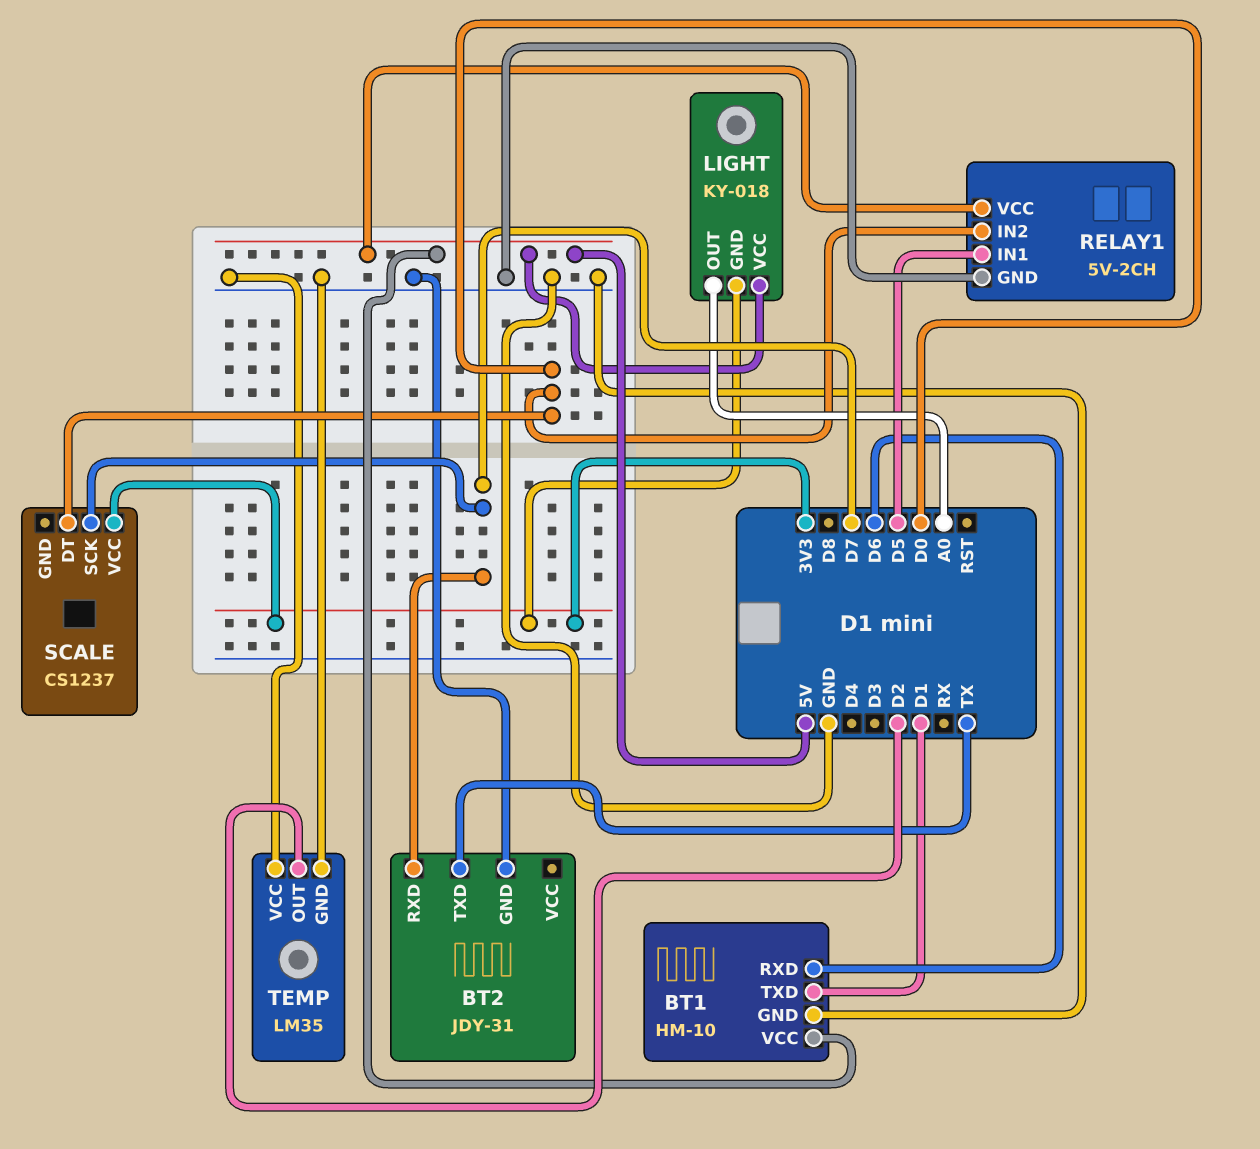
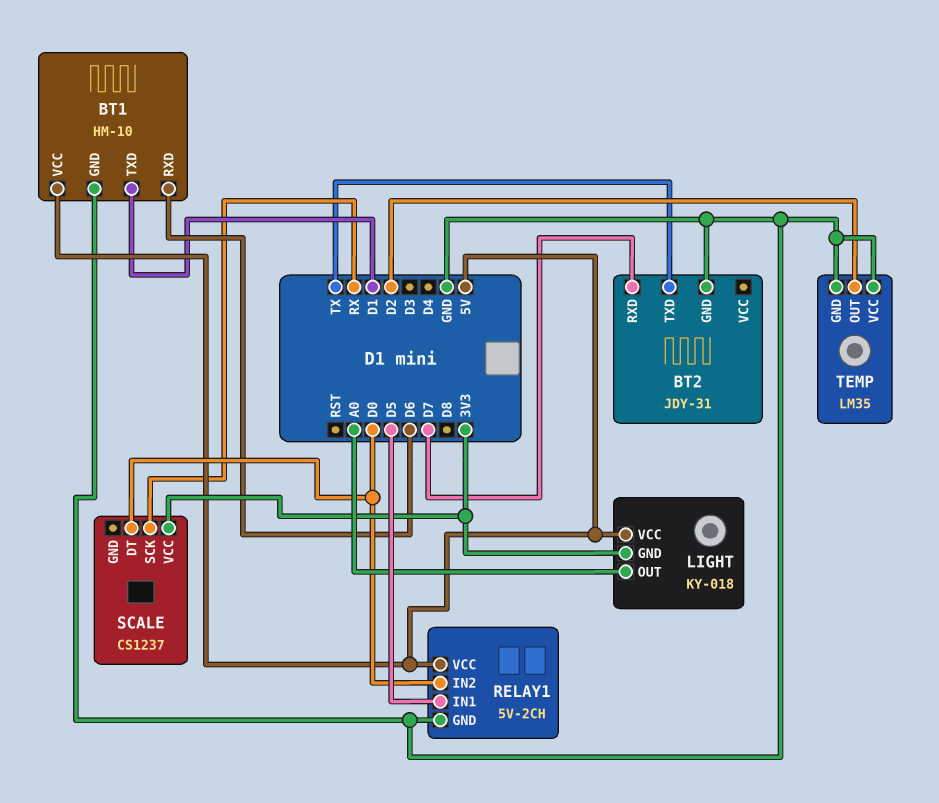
SCALE pin SCK: D7 -> RX

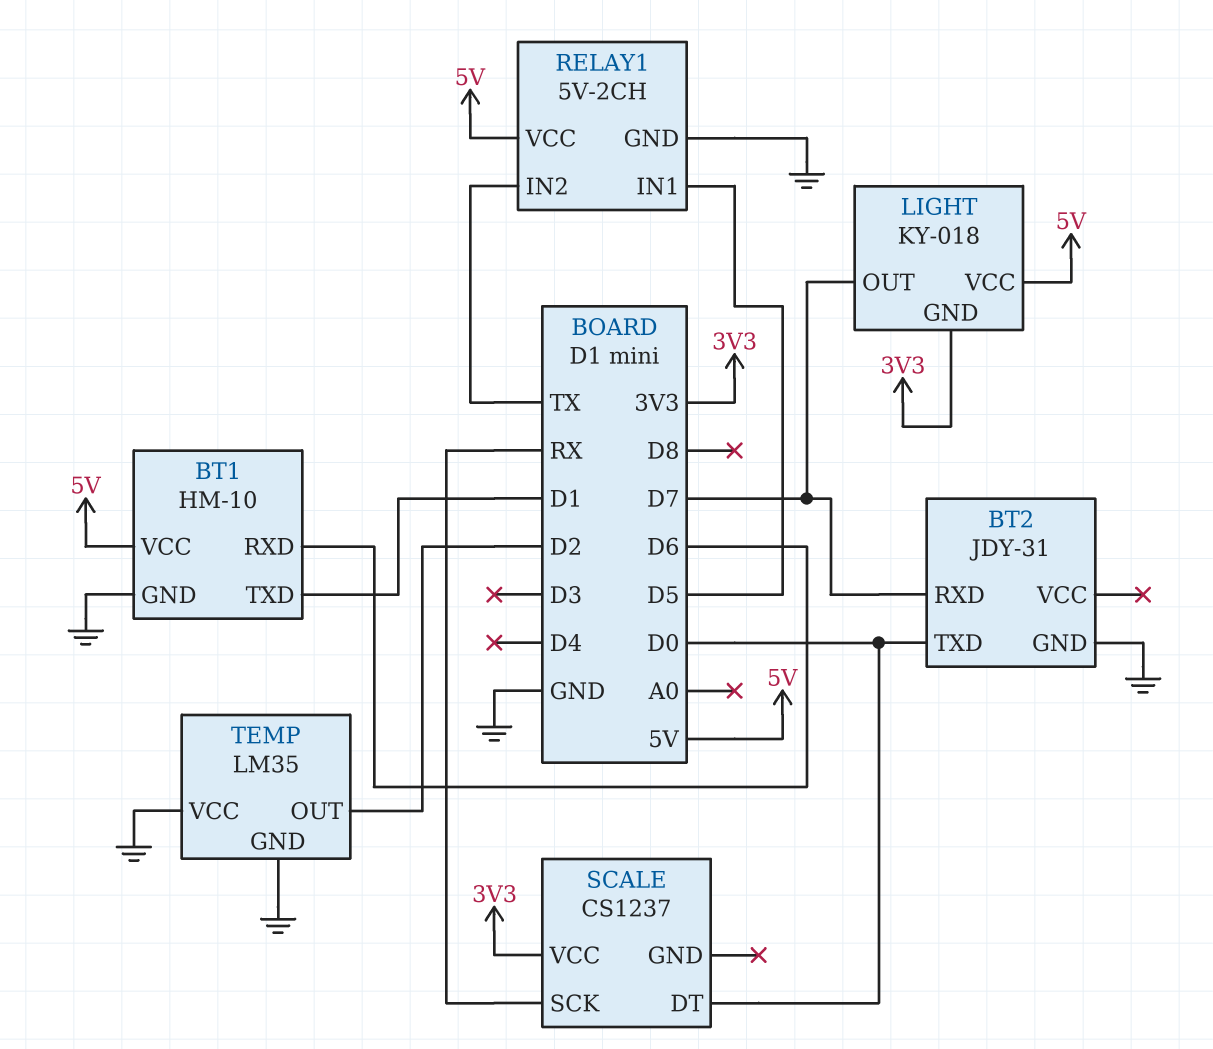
BT2 pin TXD: TX -> D0
LIGHT pin OUT: A0 -> D7
RELAY1 pin IN2: D0 -> TX

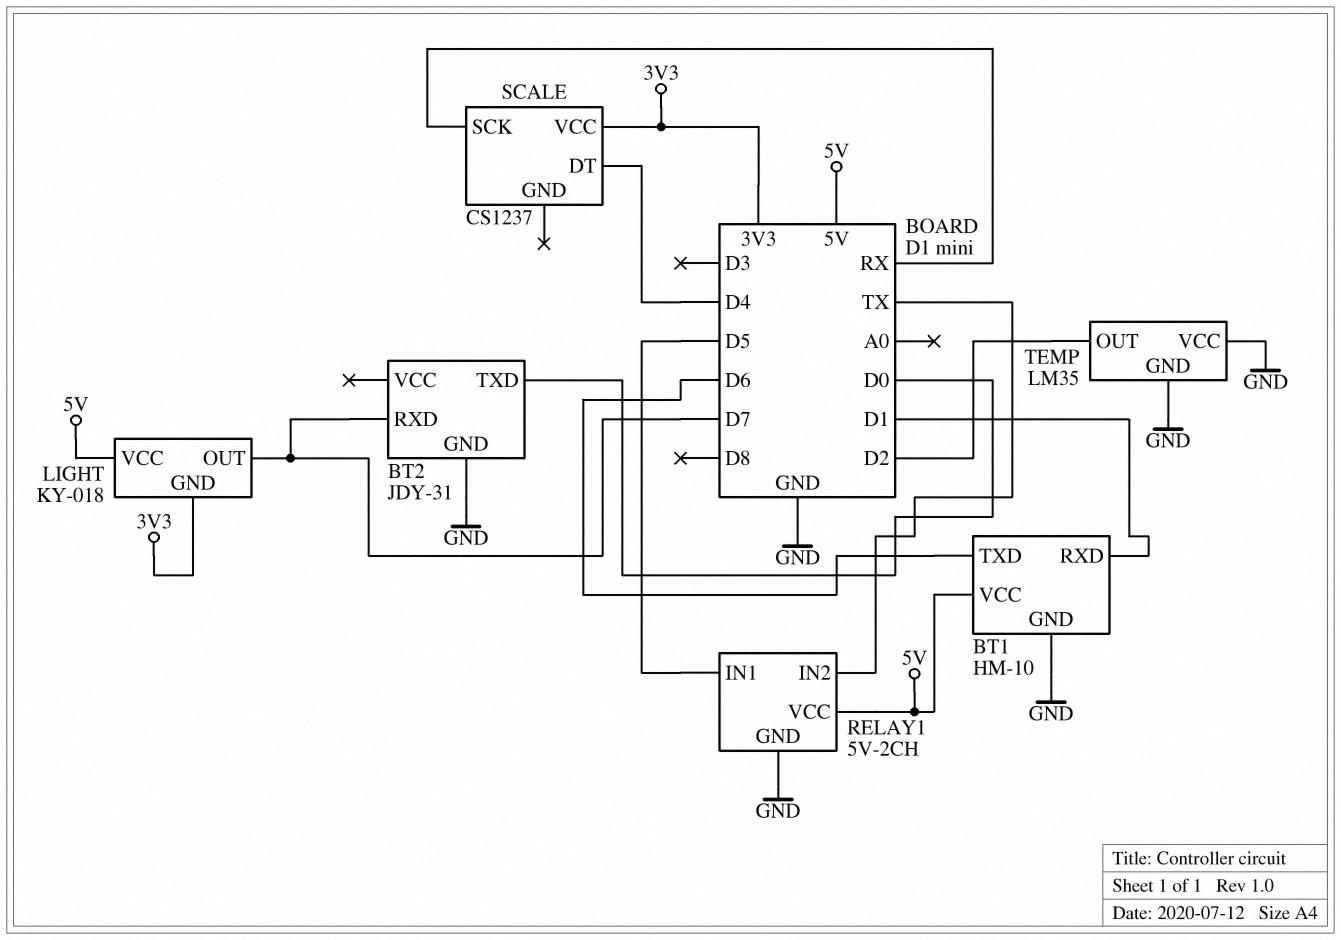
BT1 pin RXD: D6 -> D1
BT1 pin TXD: D1 -> D6
SCALE pin DT: D0 -> D4

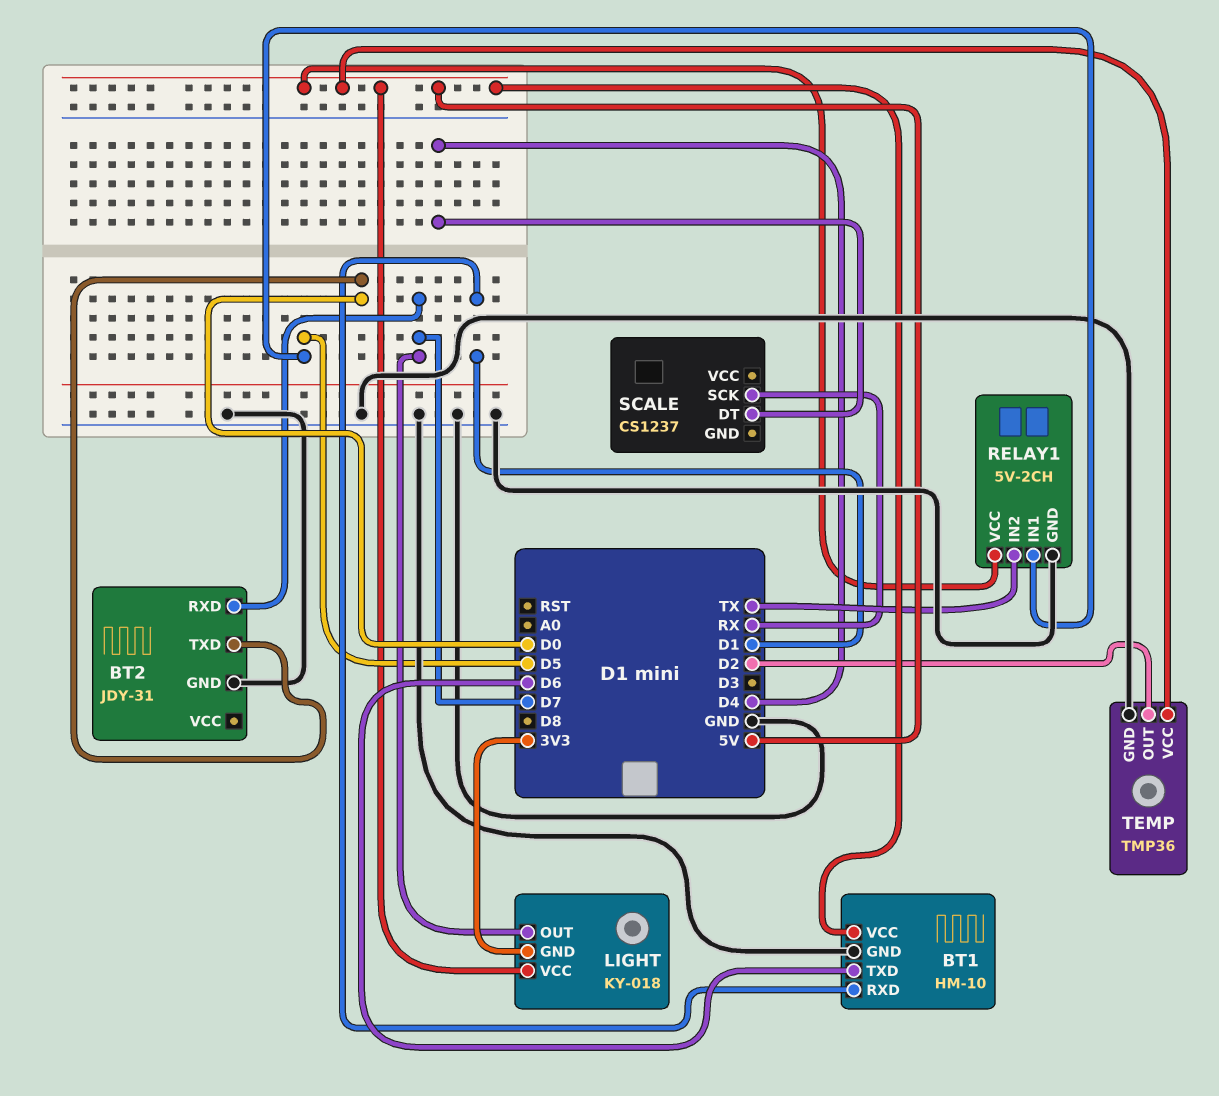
SCALE pin VCC: 3V3 -> none
TEMP: LM35 -> TMP36
TEMP pin VCC: GND -> 5V

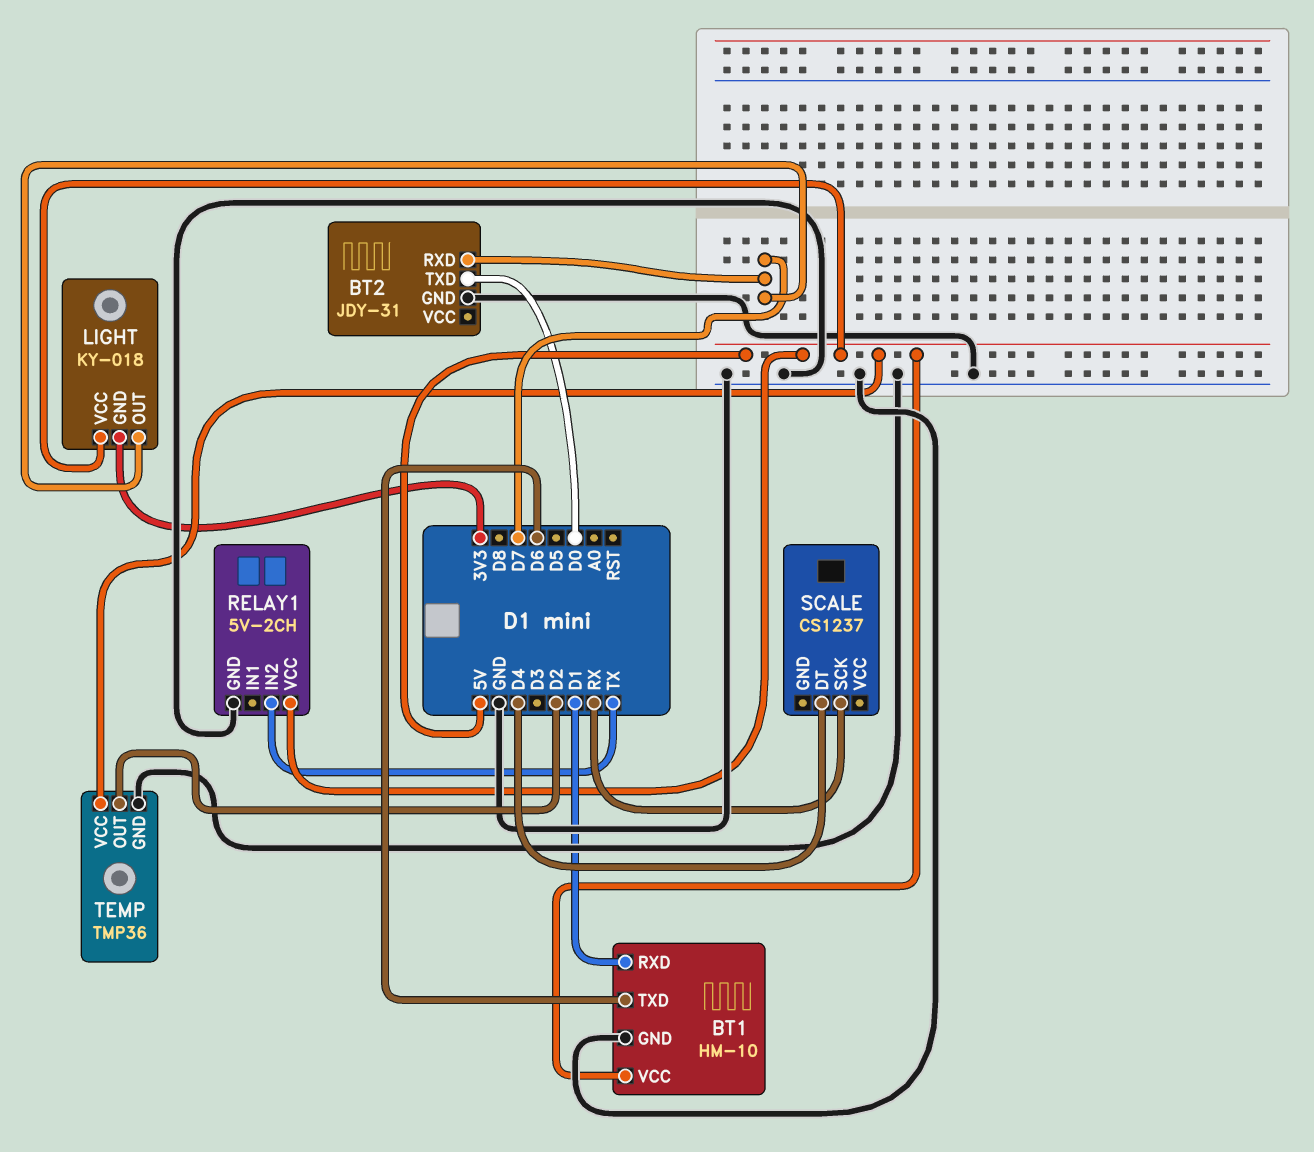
RELAY1 pin IN1: D5 -> none

